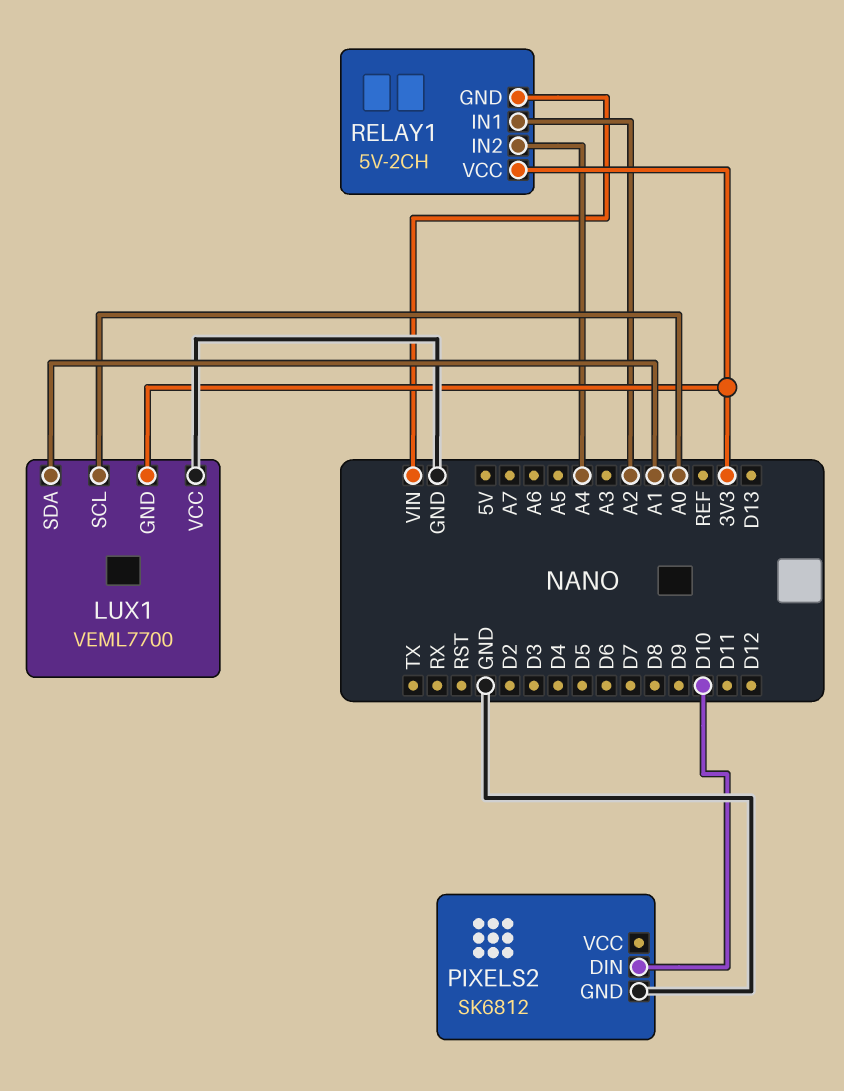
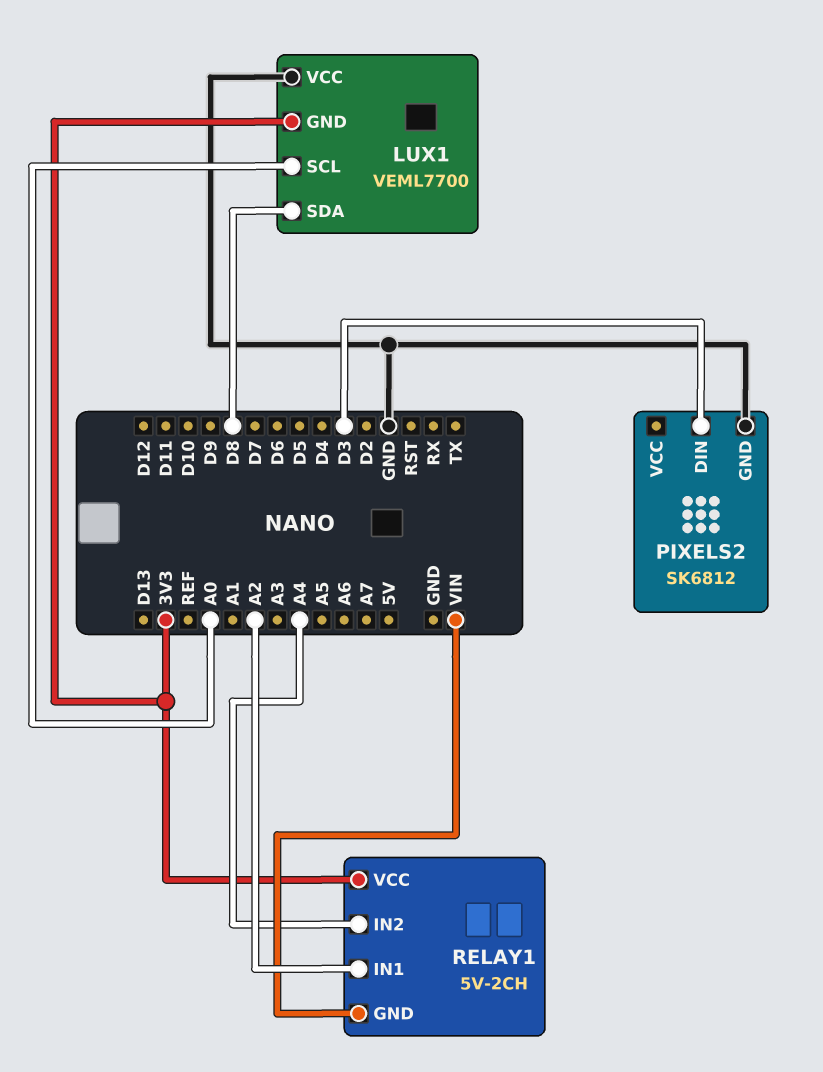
LUX1 pin SDA: A1 -> D8
PIXELS2 pin DIN: D10 -> D3

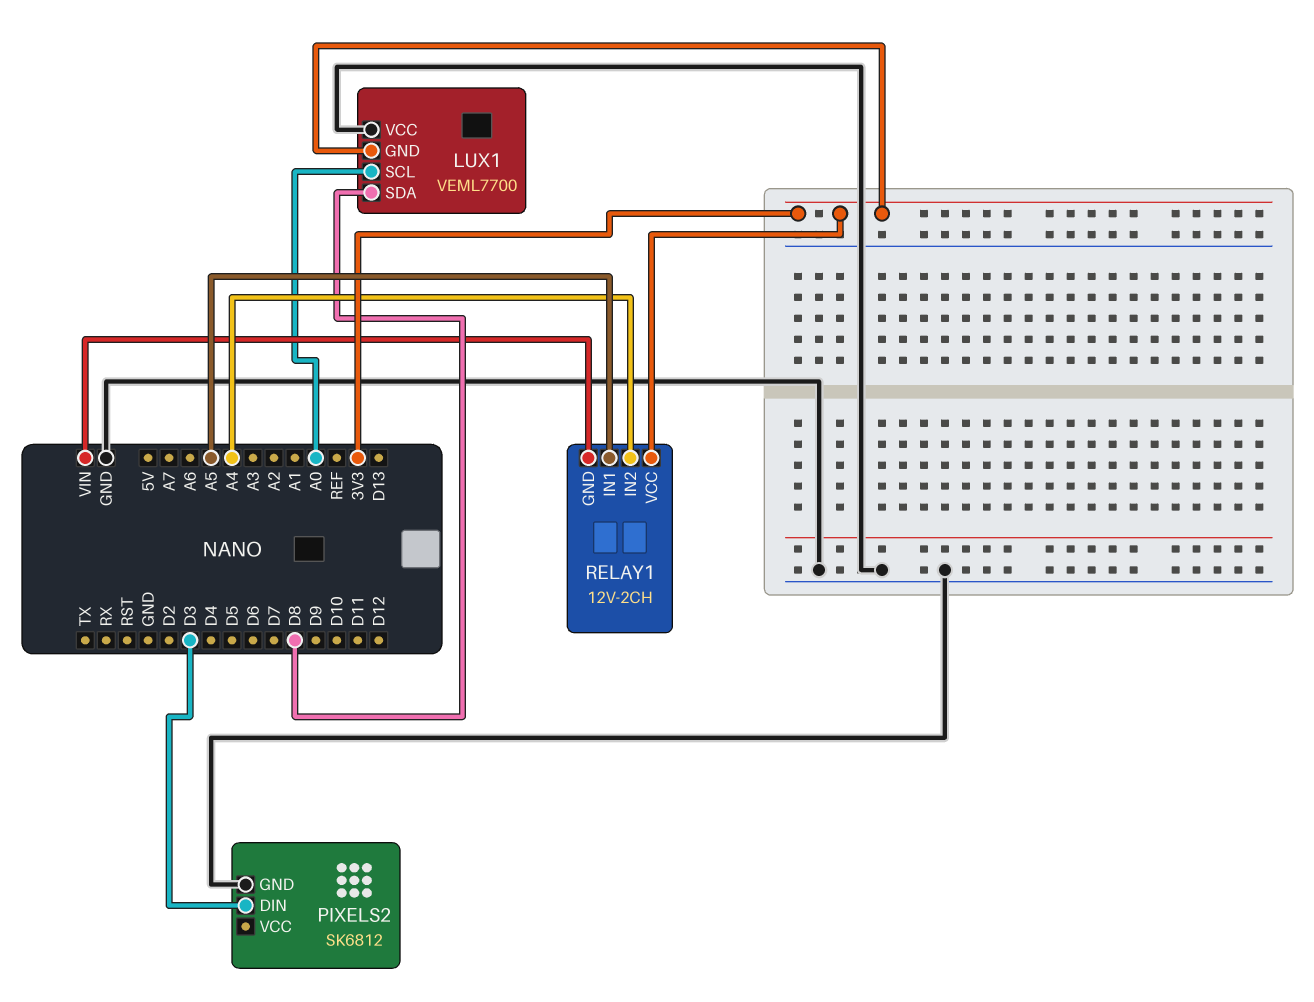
RELAY1: 5V-2CH -> 12V-2CH
RELAY1 pin IN1: A2 -> A5

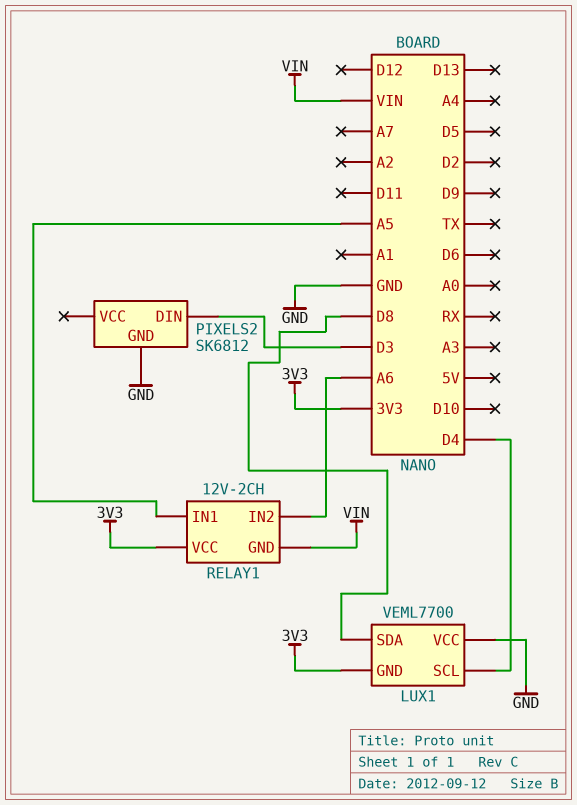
LUX1 pin SCL: A0 -> D4
RELAY1 pin IN2: A4 -> A6

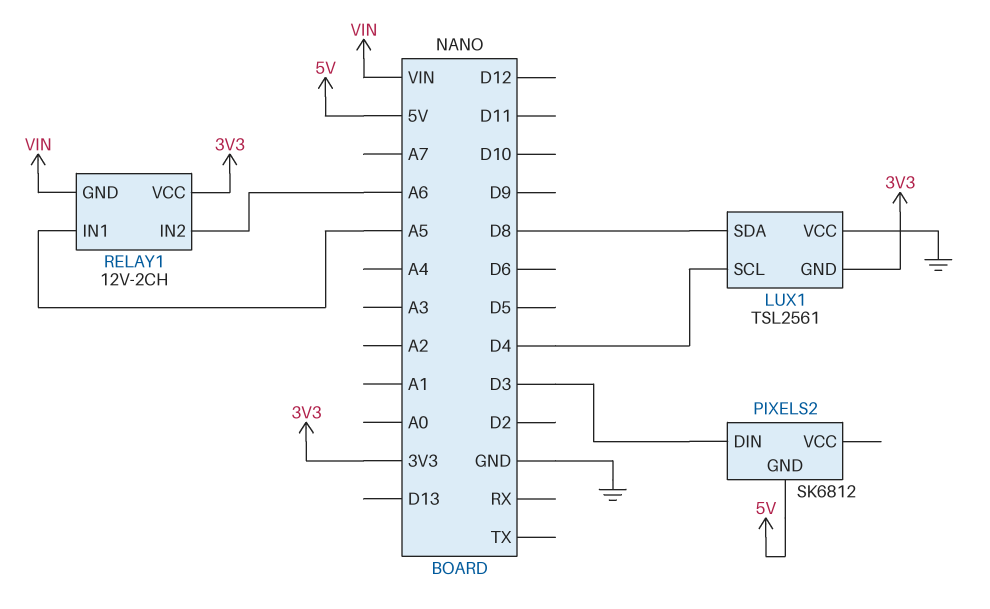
LUX1: VEML7700 -> TSL2561
PIXELS2 pin GND: GND -> 5V

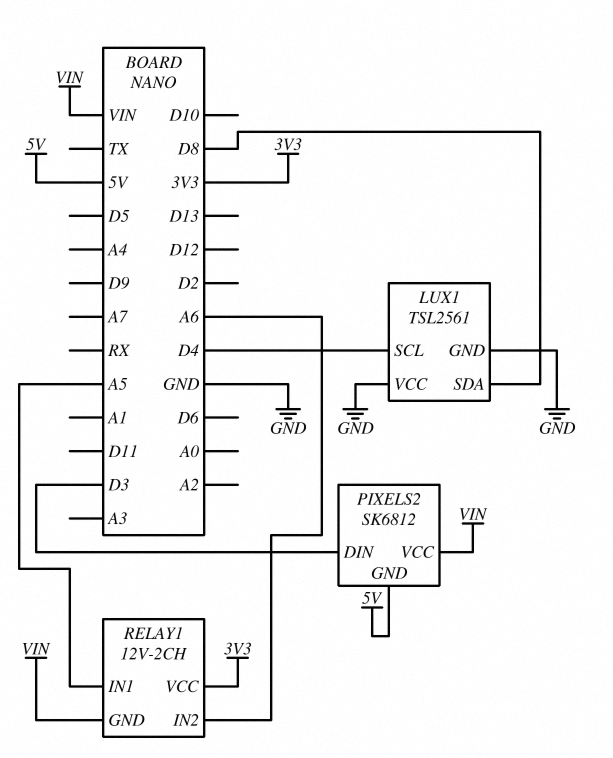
LUX1 pin GND: 3V3 -> GND
PIXELS2 pin VCC: none -> VIN

